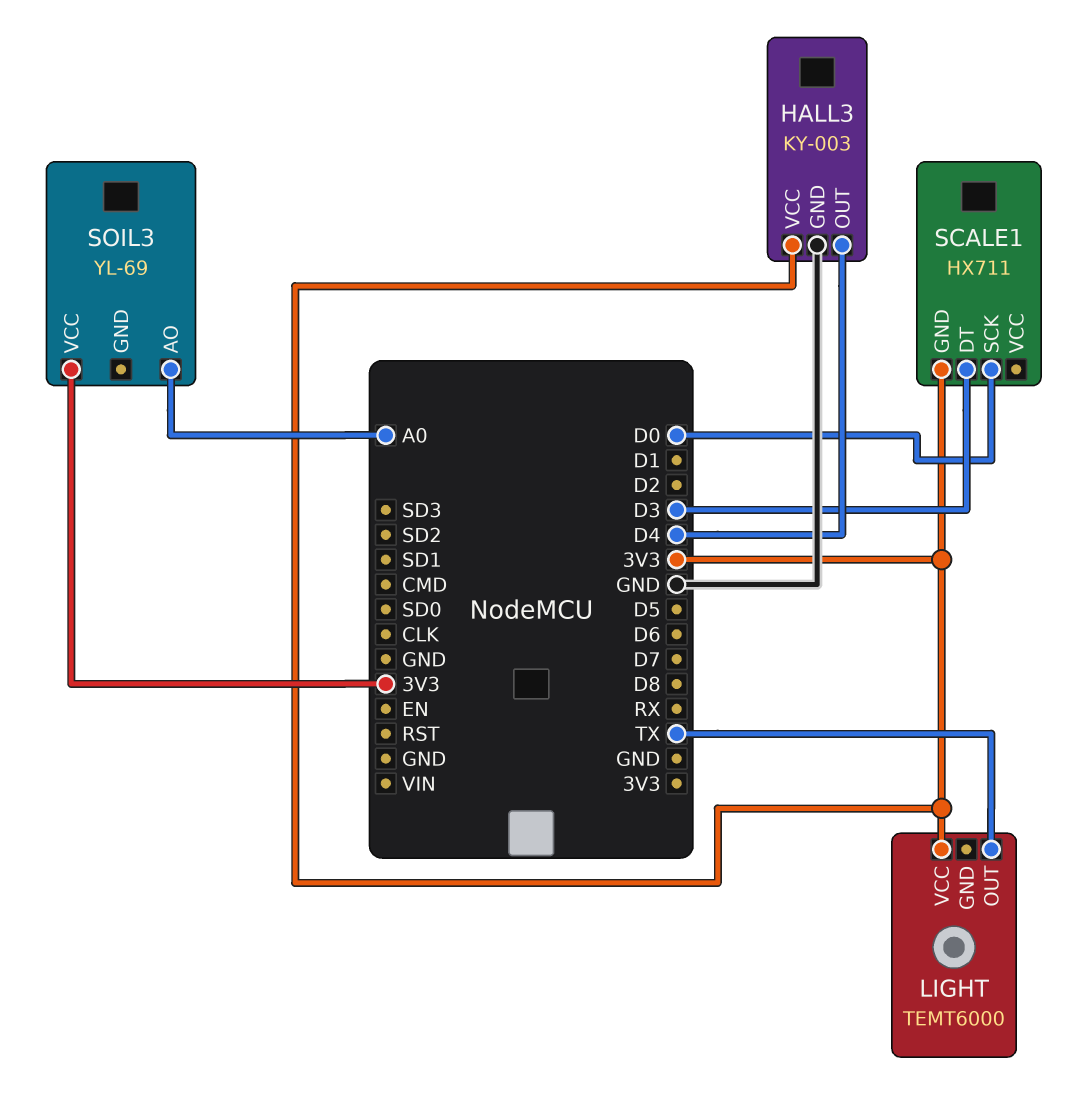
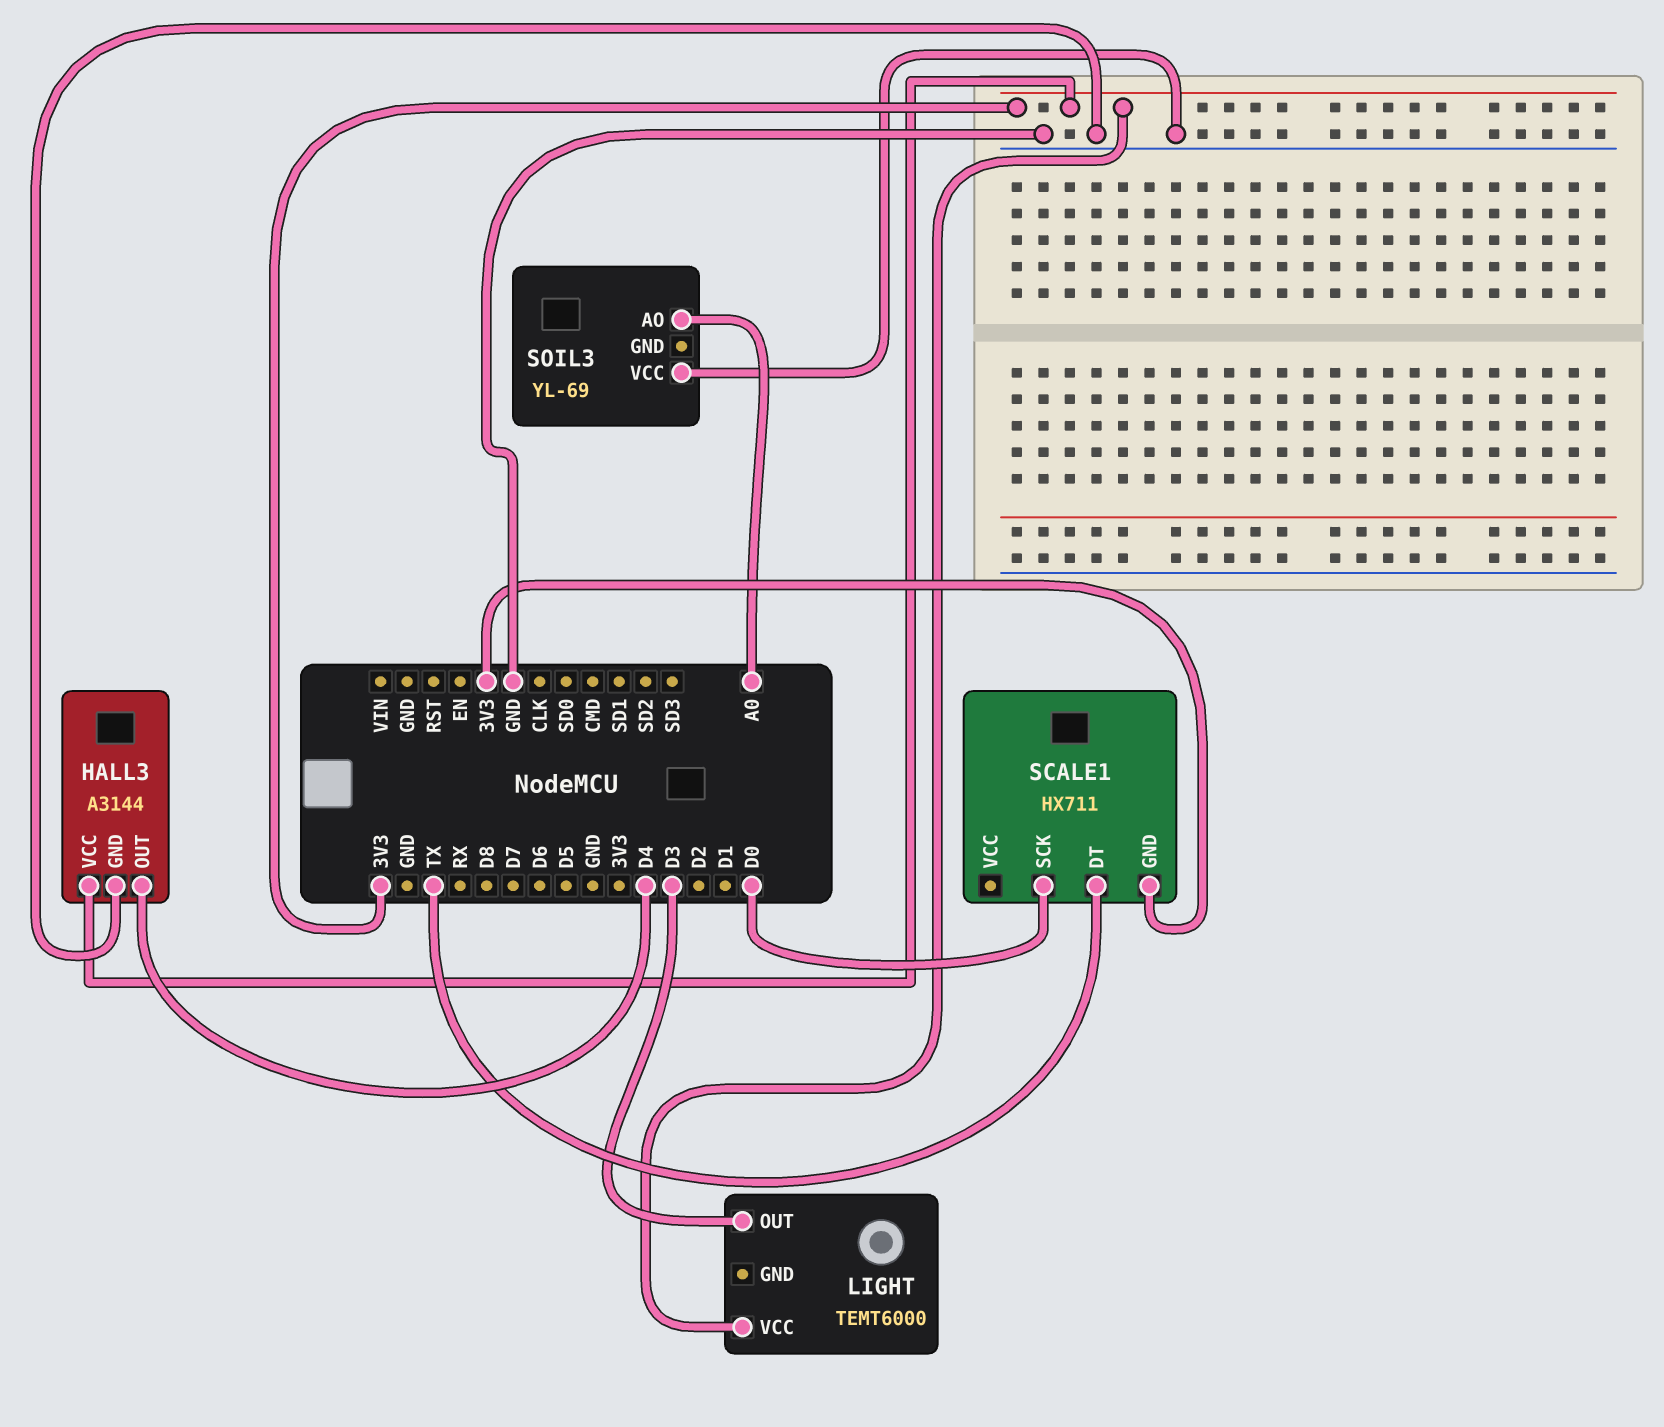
HALL3: KY-003 -> A3144
LIGHT pin OUT: TX -> D3
SCALE1 pin DT: D3 -> TX
SOIL3 pin VCC: 3V3 -> GND

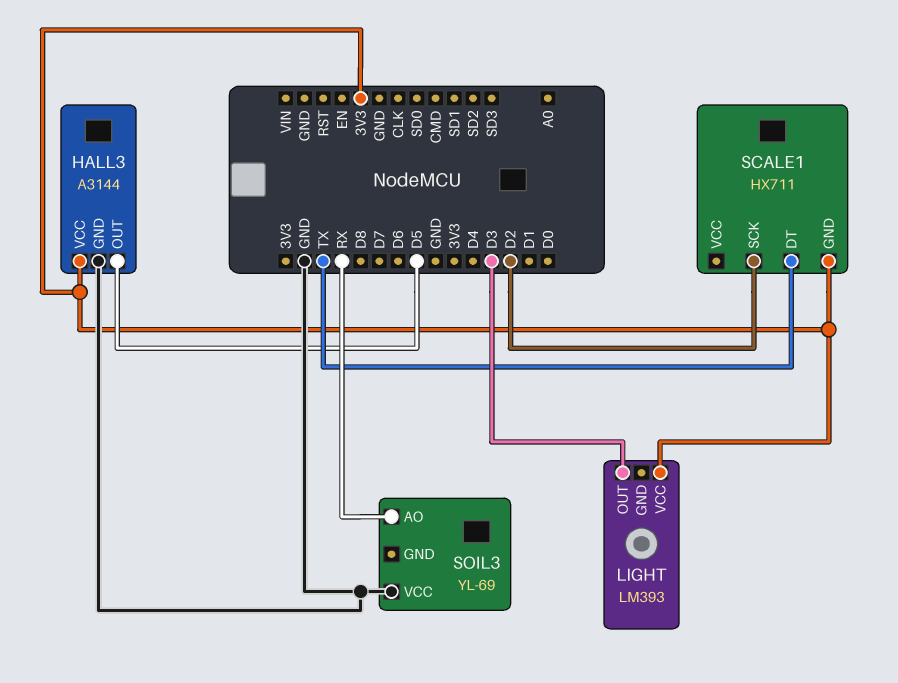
HALL3 pin OUT: D4 -> D5
LIGHT: TEMT6000 -> LM393
SCALE1 pin SCK: D0 -> D2
SOIL3 pin AO: A0 -> RX

